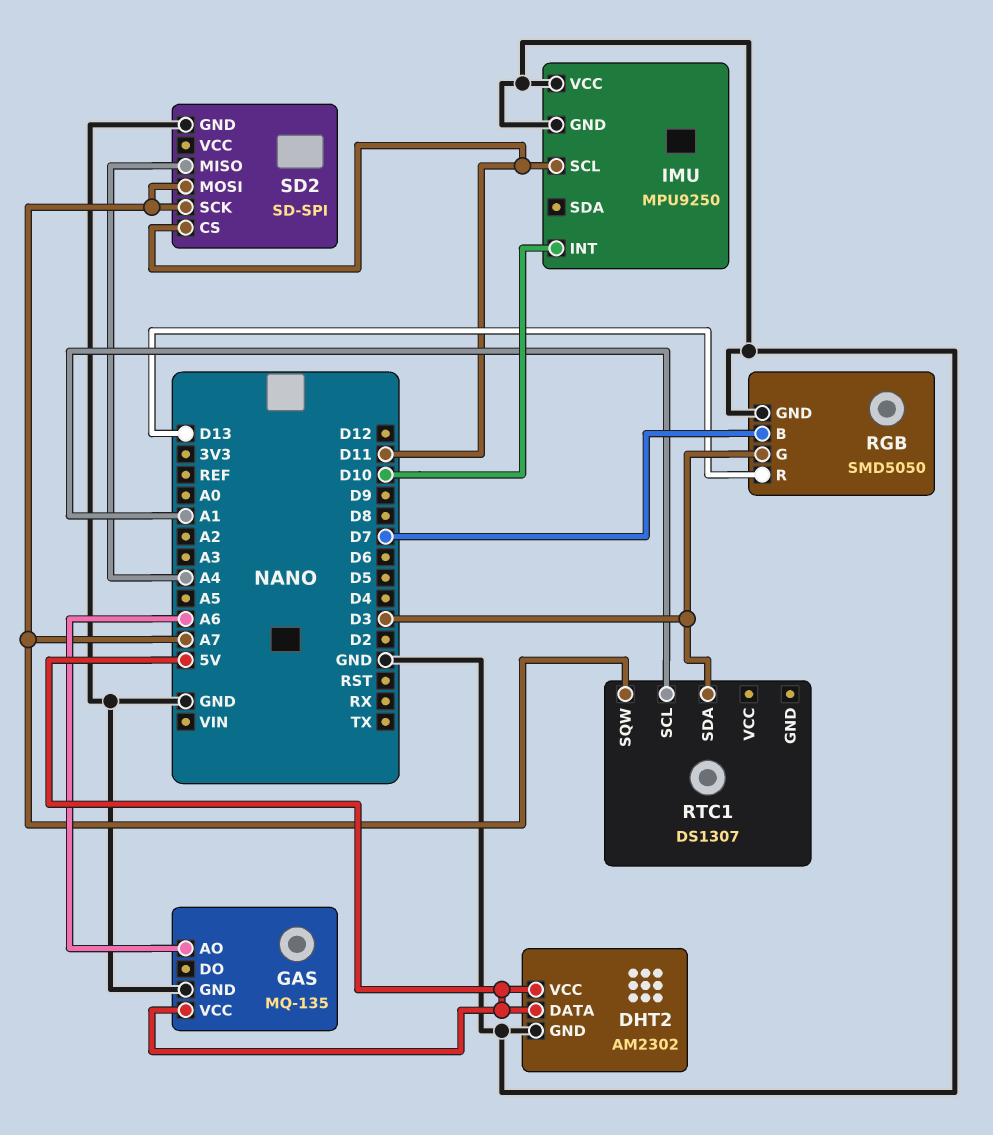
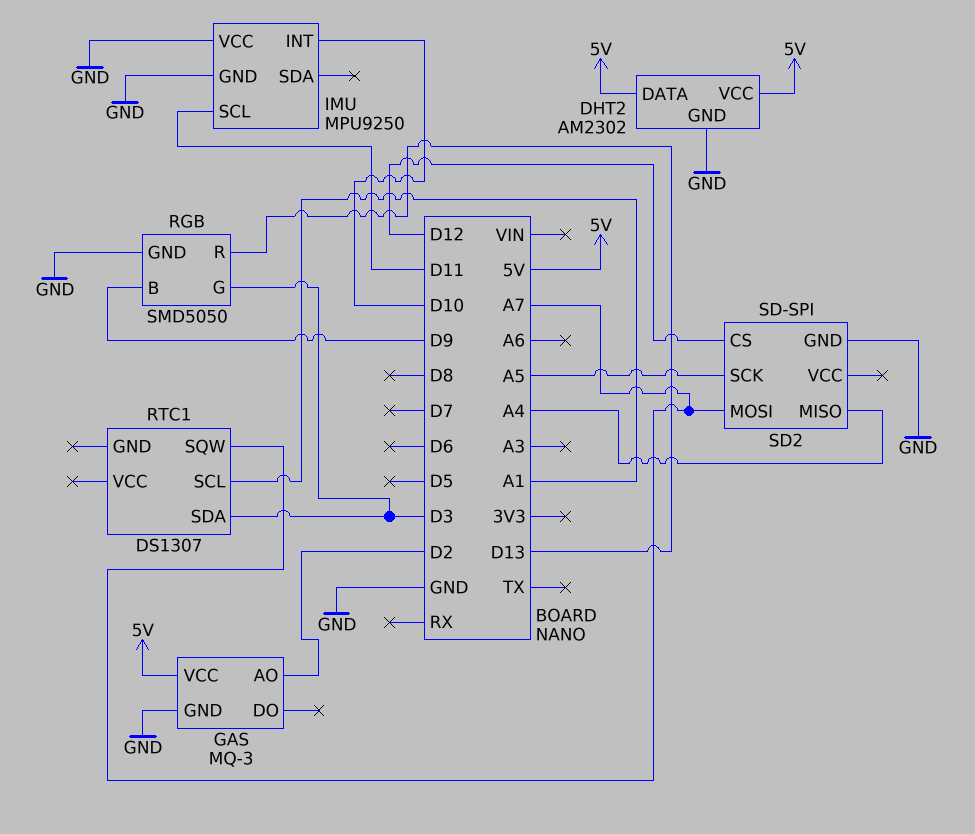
GAS: MQ-135 -> MQ-3
GAS pin AO: A6 -> D2
RGB pin B: D7 -> D9
SD2 pin CS: D11 -> D12
SD2 pin SCK: A7 -> A5

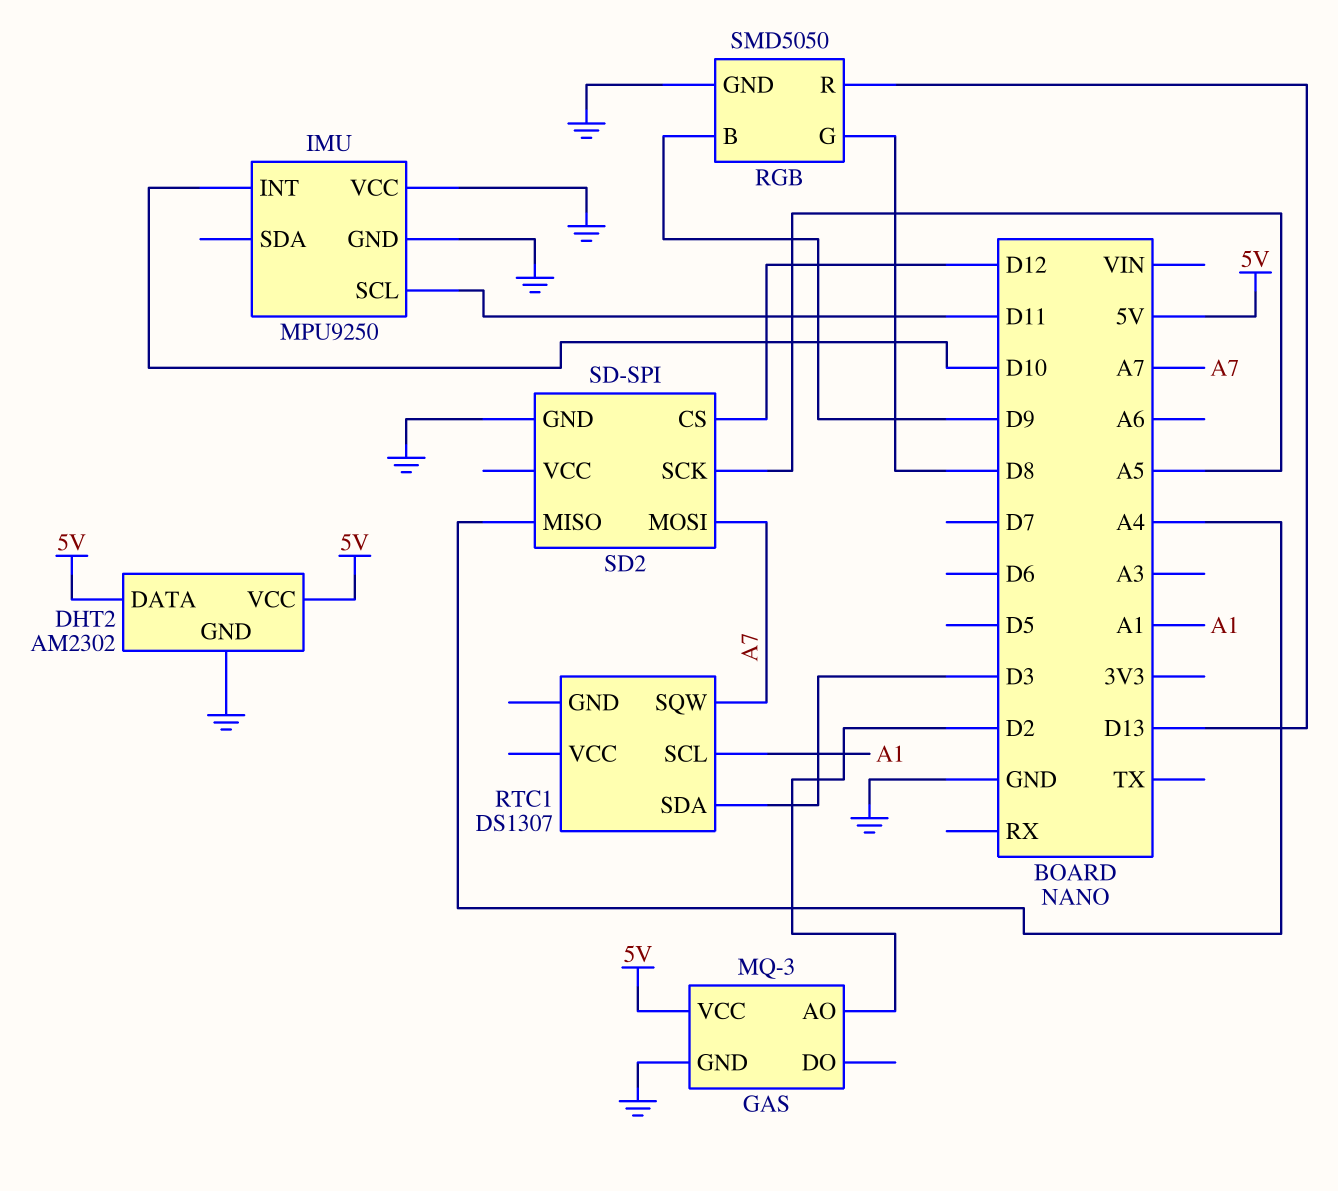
RGB pin G: D3 -> D8

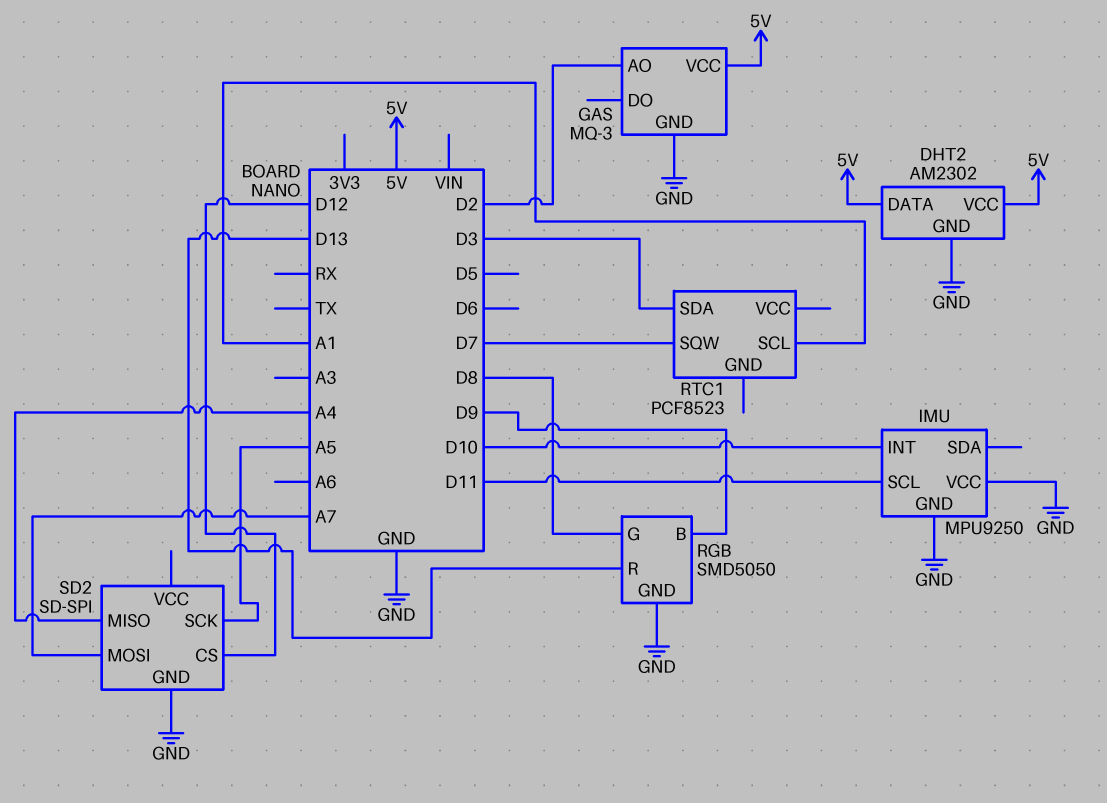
RTC1: DS1307 -> PCF8523
RTC1 pin SQW: A7 -> D7

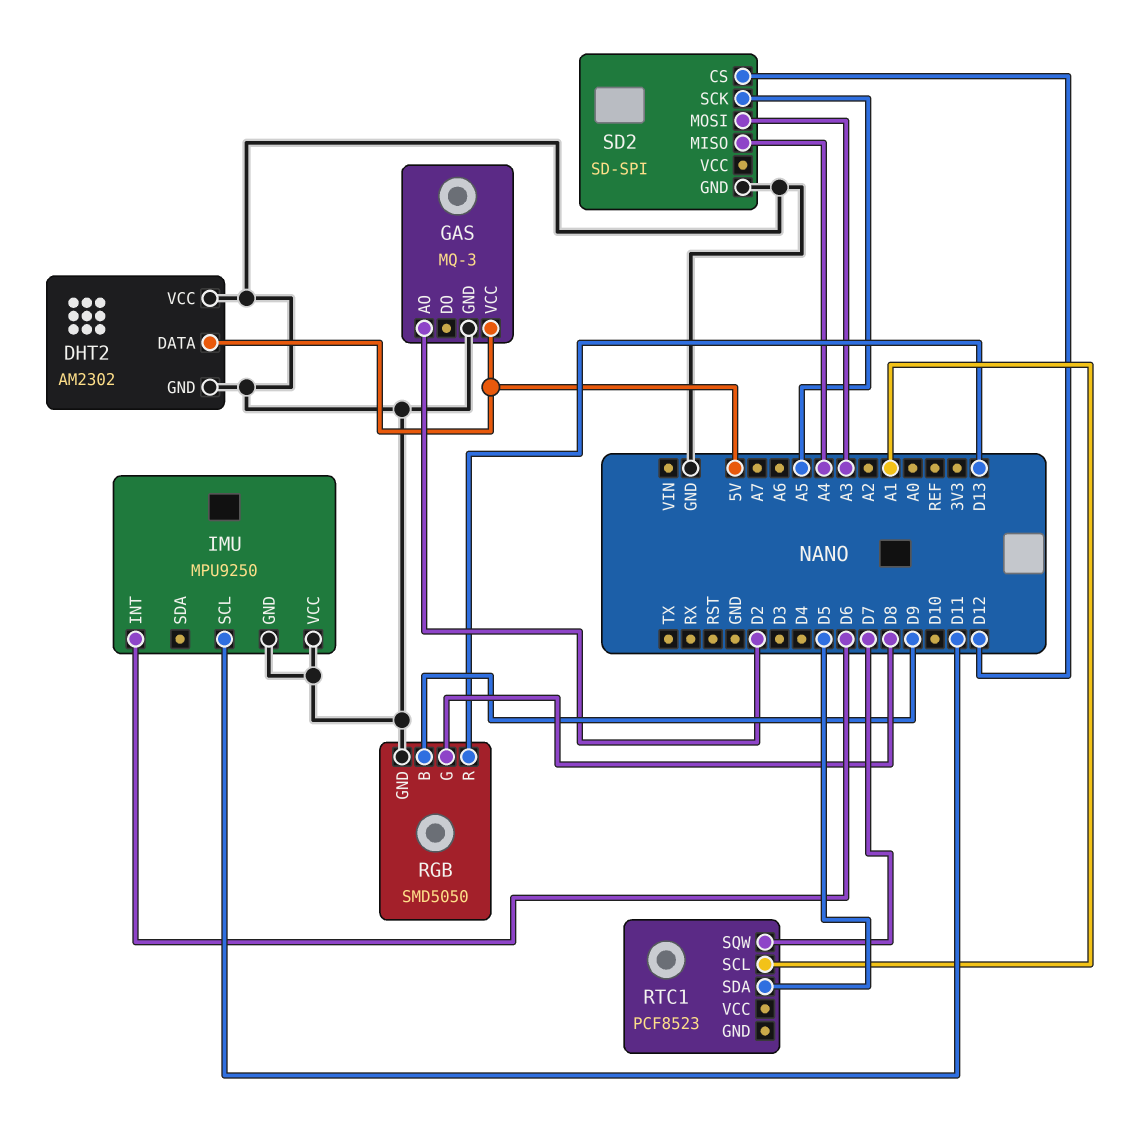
DHT2 pin VCC: 5V -> GND
IMU pin INT: D10 -> D6
RTC1 pin SDA: D3 -> D5
SD2 pin MOSI: A7 -> A3

